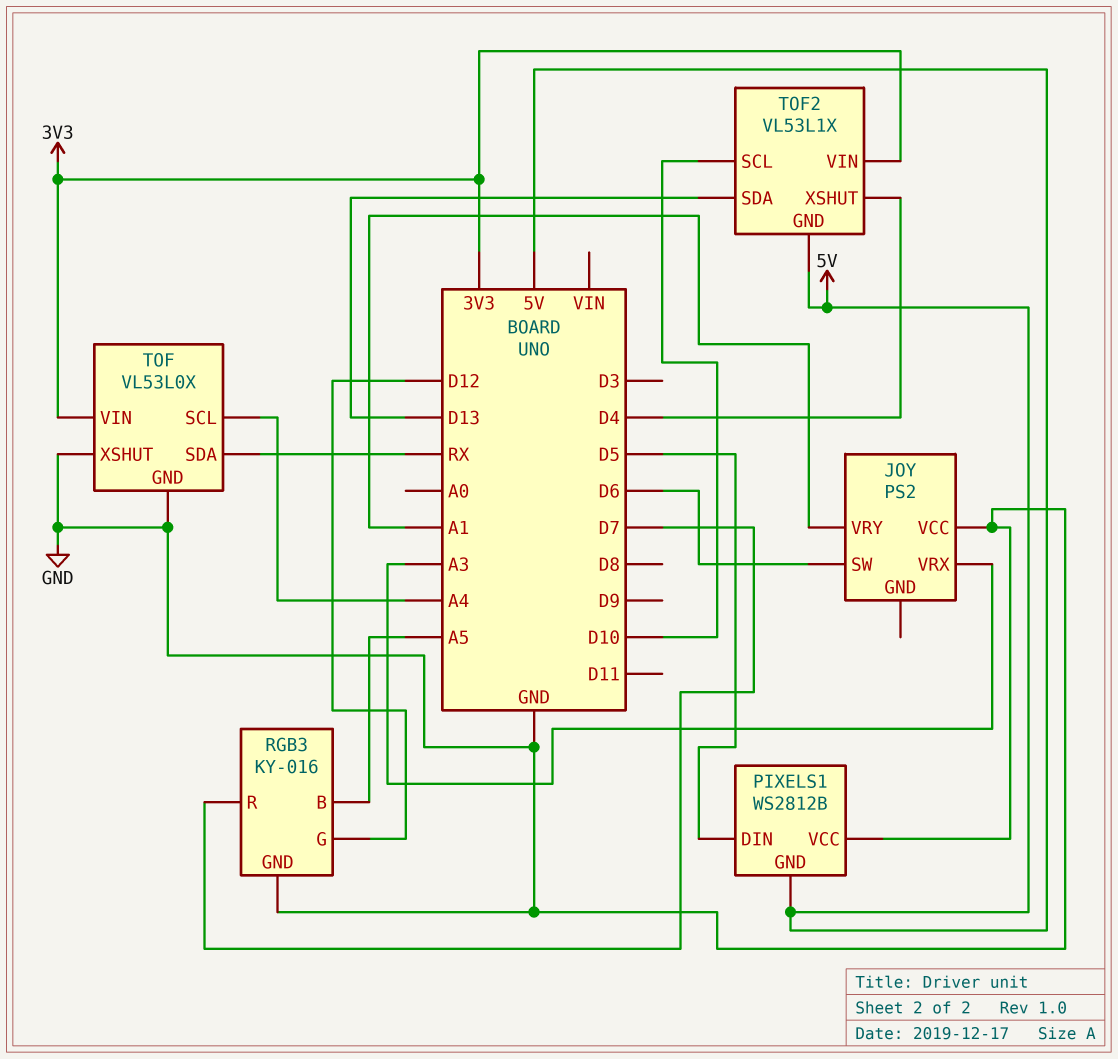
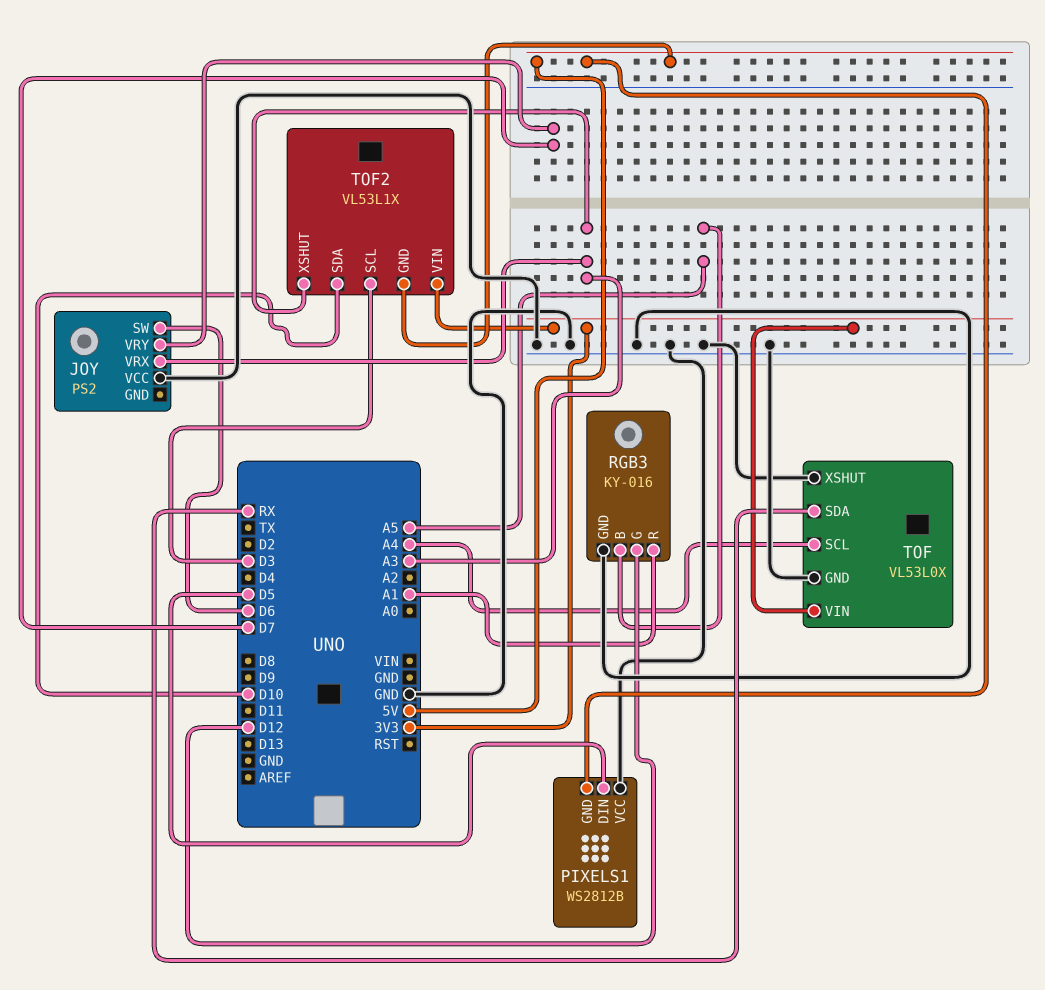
JOY pin VRY: A1 -> D7
RGB3 pin R: D7 -> A1
TOF2 pin SCL: D10 -> D3
TOF2 pin SDA: D13 -> D10
TOF2 pin XSHUT: D4 -> A3

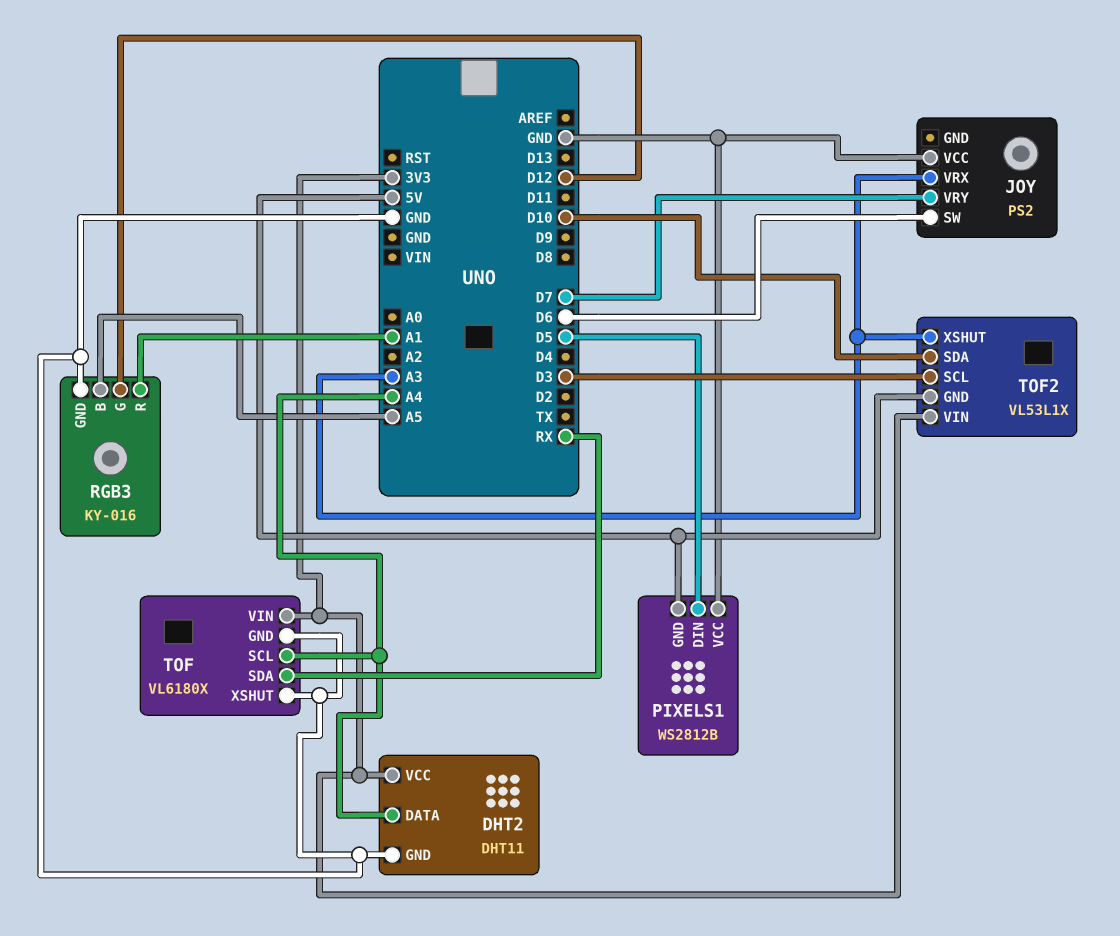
DHT2: none -> DHT11
DHT2 pin DATA: none -> A4
DHT2 pin GND: none -> GND
DHT2 pin VCC: none -> 3V3
TOF: VL53L0X -> VL6180X

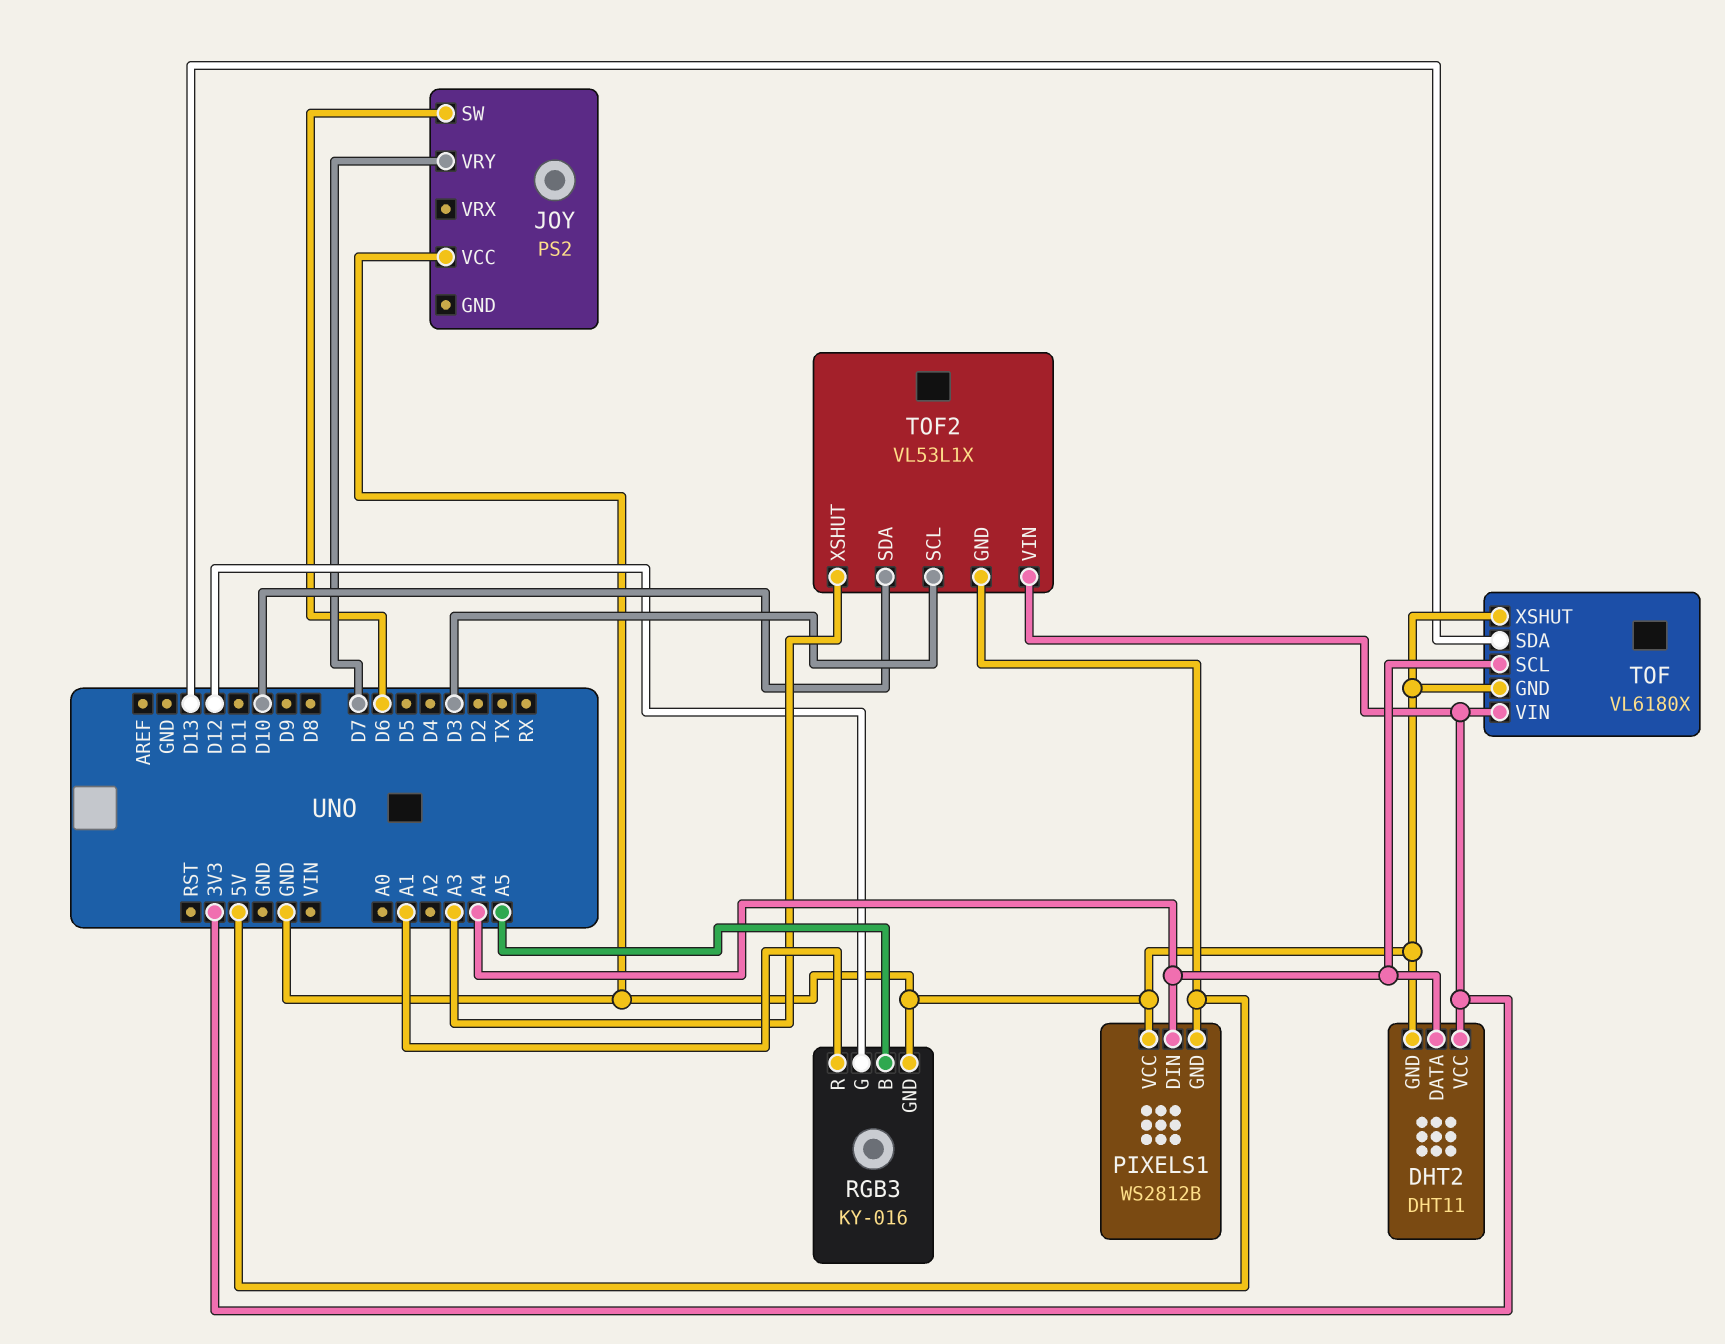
JOY pin VRX: A3 -> none
PIXELS1 pin DIN: D5 -> A4
TOF pin SDA: RX -> D13

